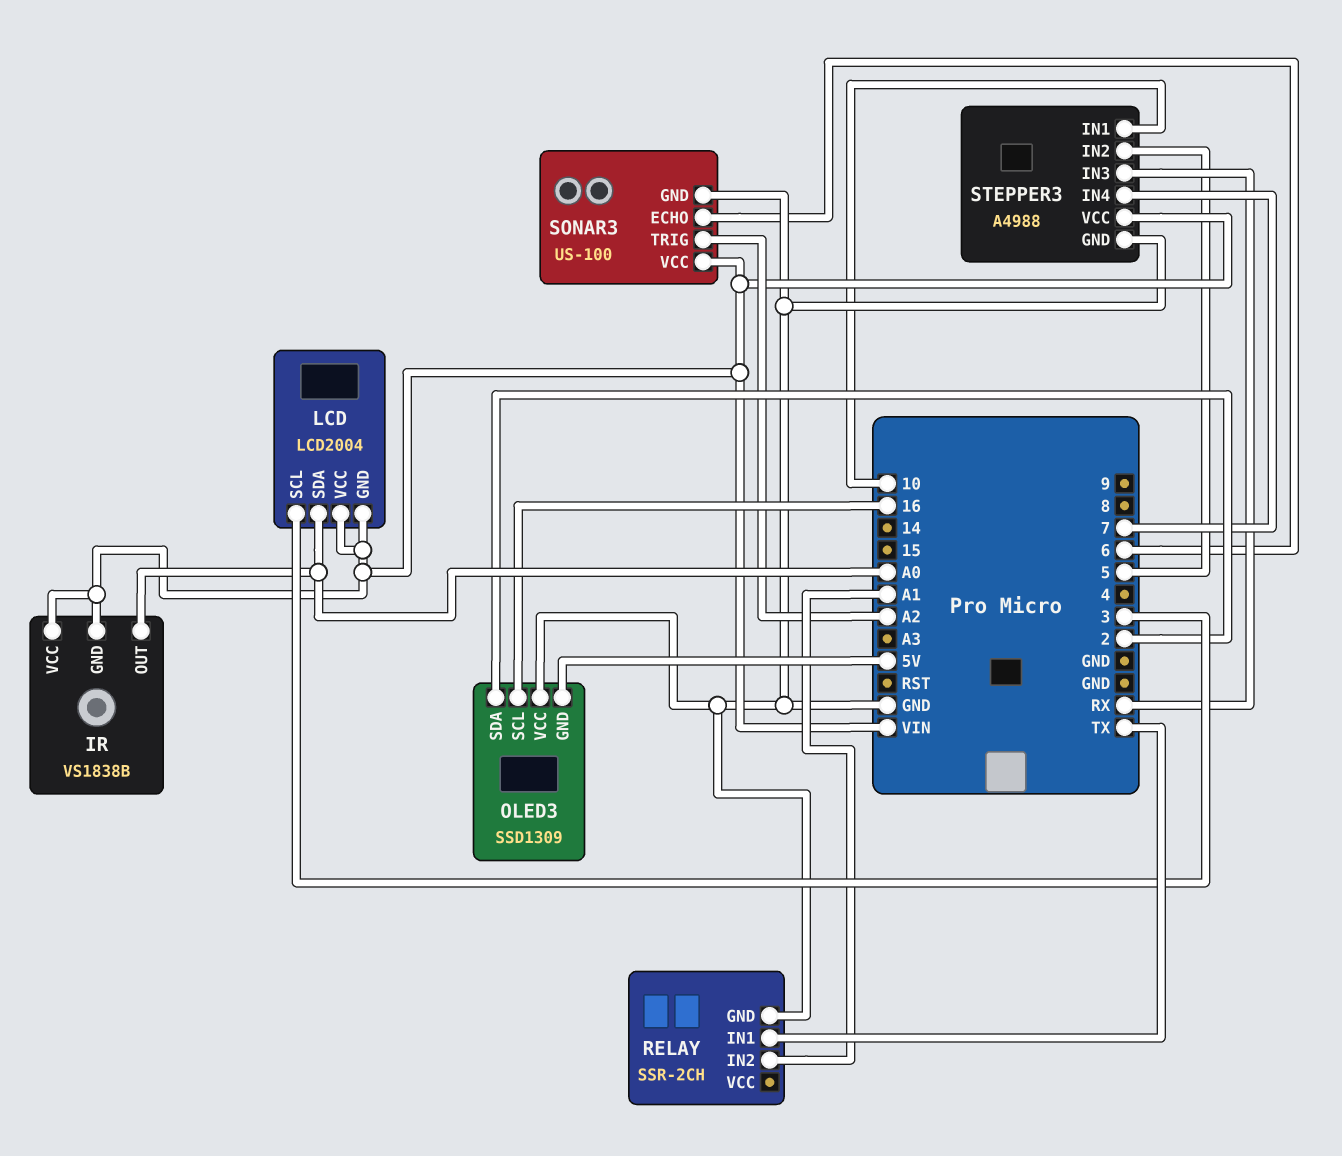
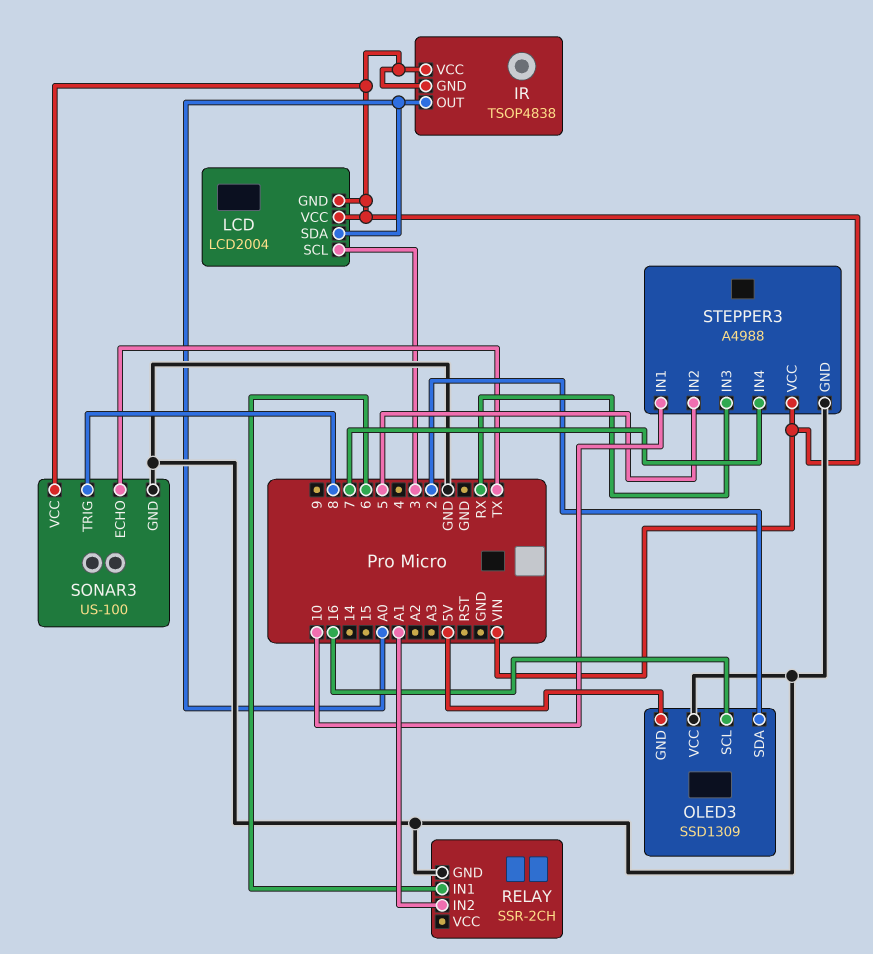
IR: VS1838B -> TSOP4838
RELAY pin IN1: TX -> 6
SONAR3 pin ECHO: 6 -> TX
SONAR3 pin TRIG: A2 -> 8

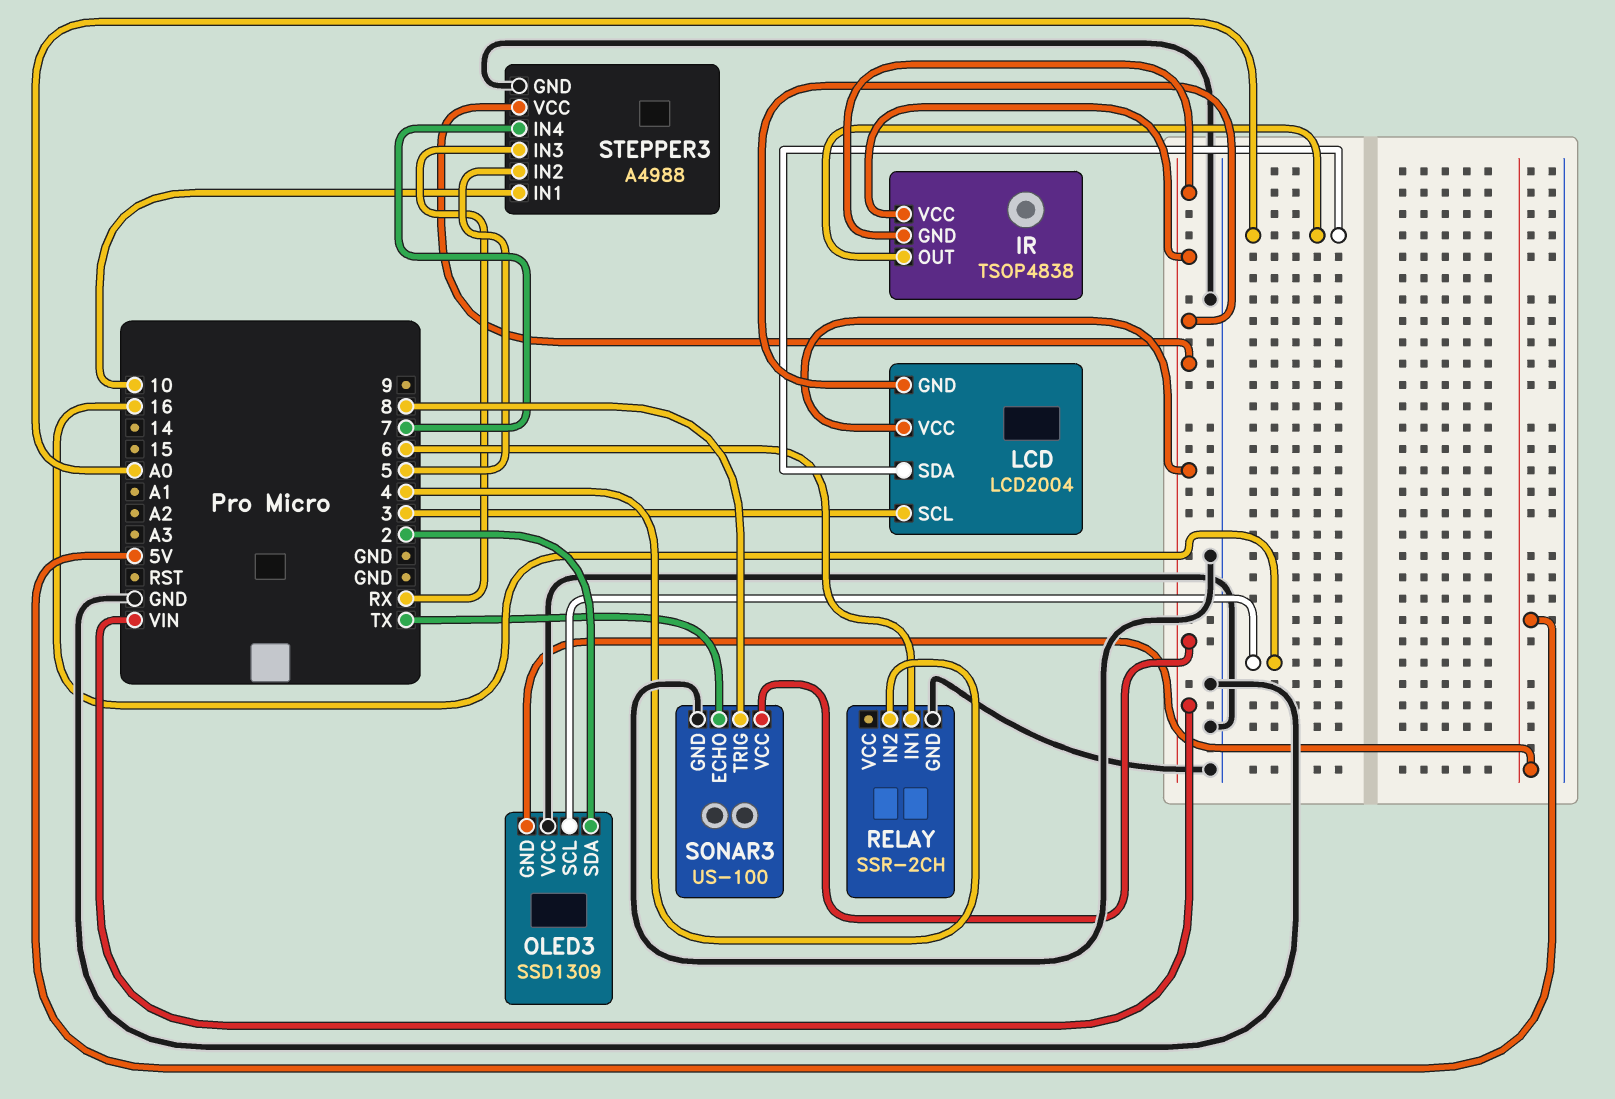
RELAY pin IN2: A1 -> 4

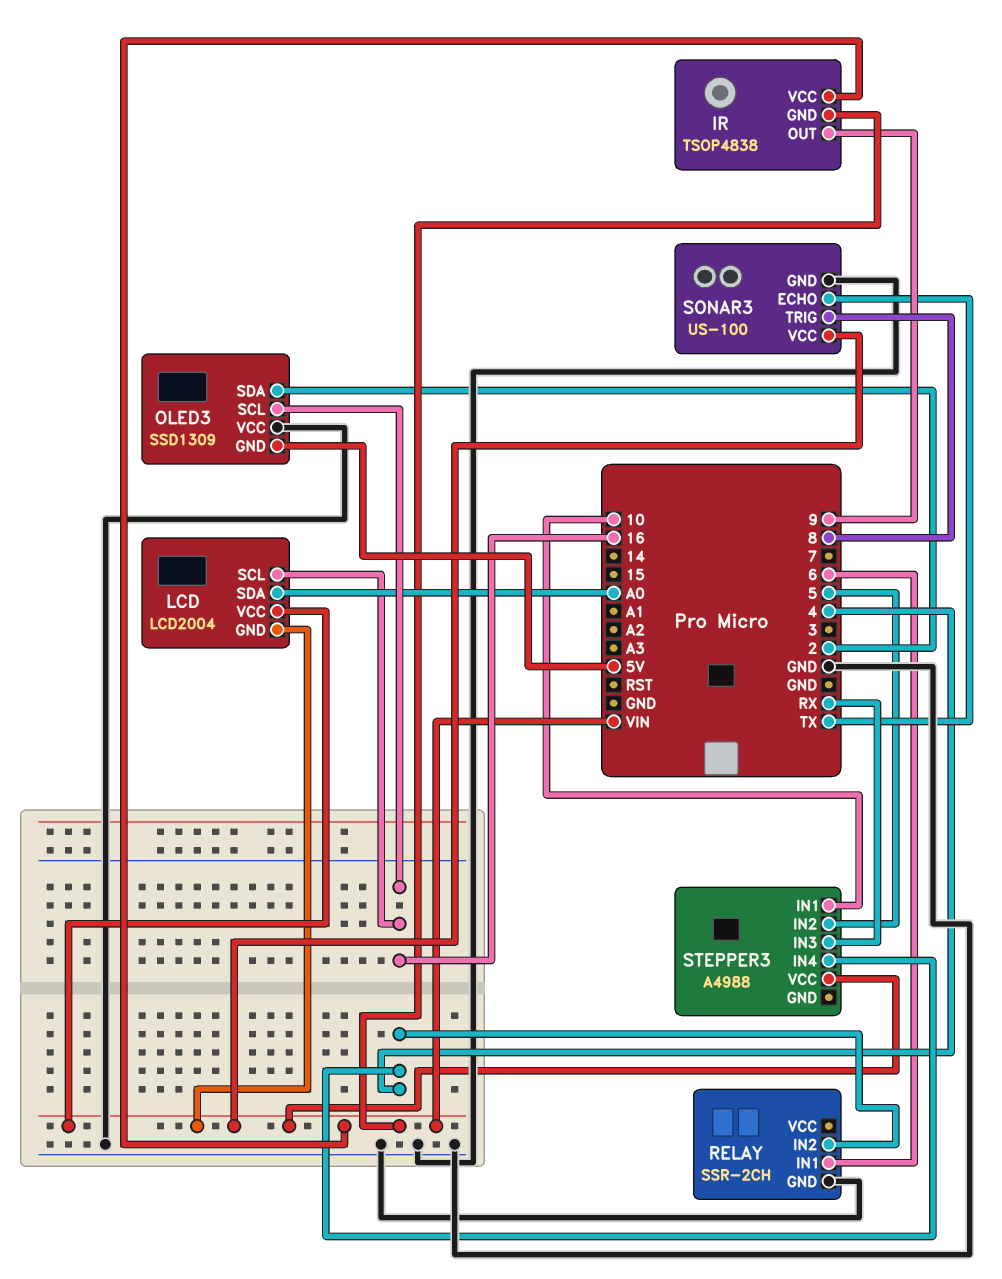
IR pin OUT: A0 -> 9
LCD pin SCL: 3 -> 16
STEPPER3 pin GND: GND -> none
STEPPER3 pin IN4: 7 -> 4

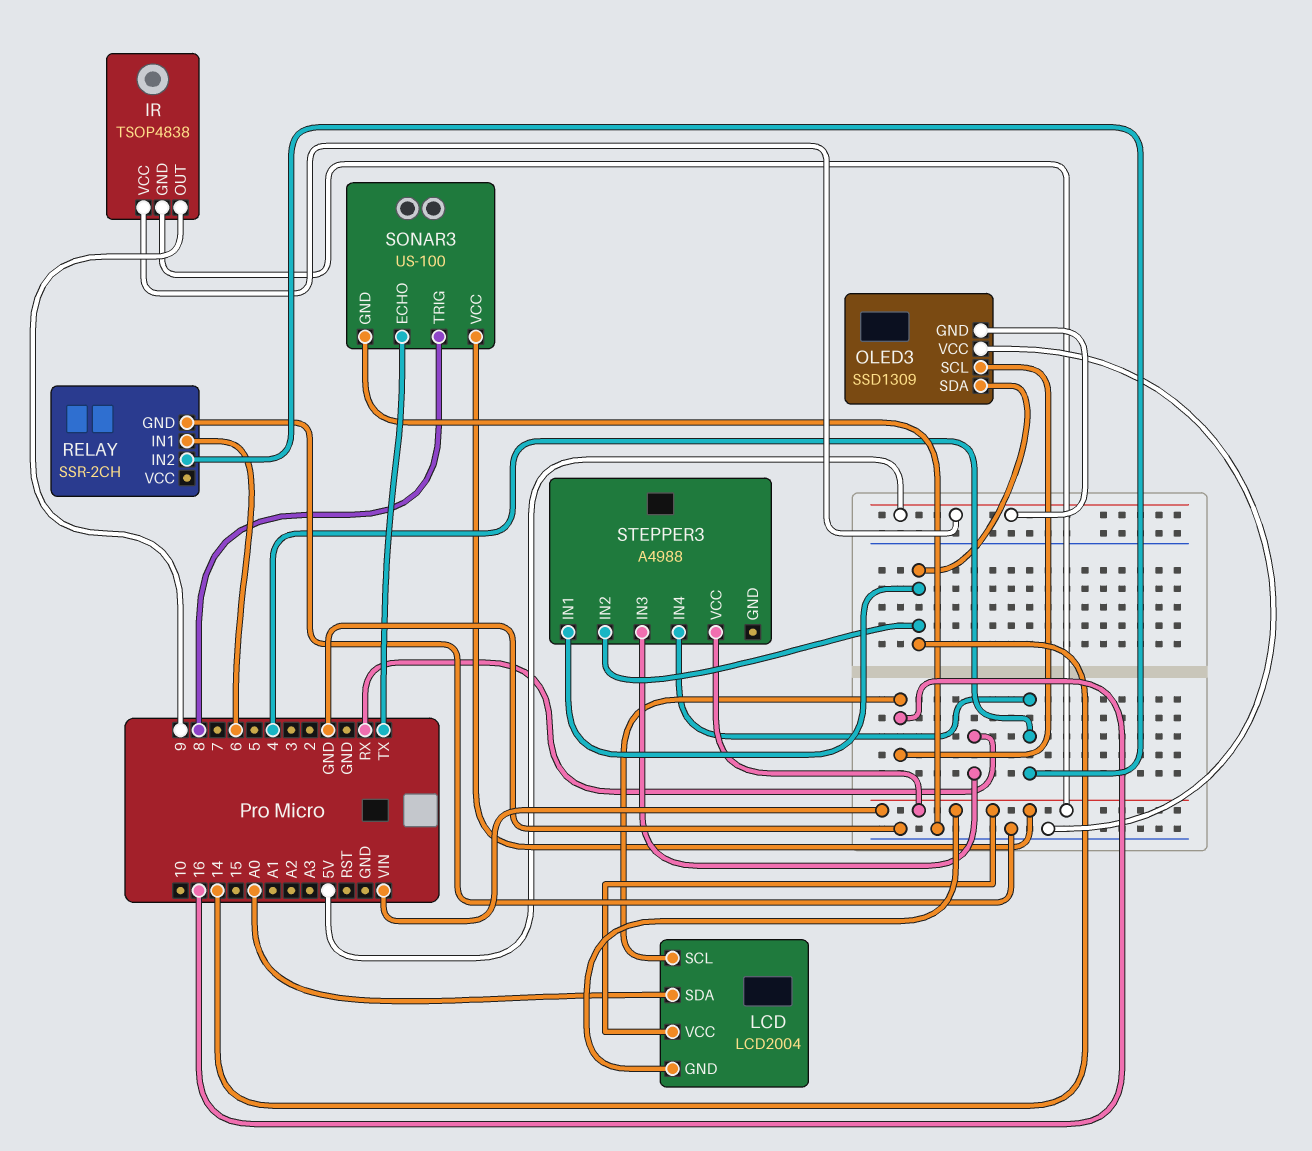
IR pin VCC: VIN -> 5V
OLED3 pin SDA: 2 -> 14
STEPPER3 pin IN1: 10 -> 14
STEPPER3 pin IN2: 5 -> 14

